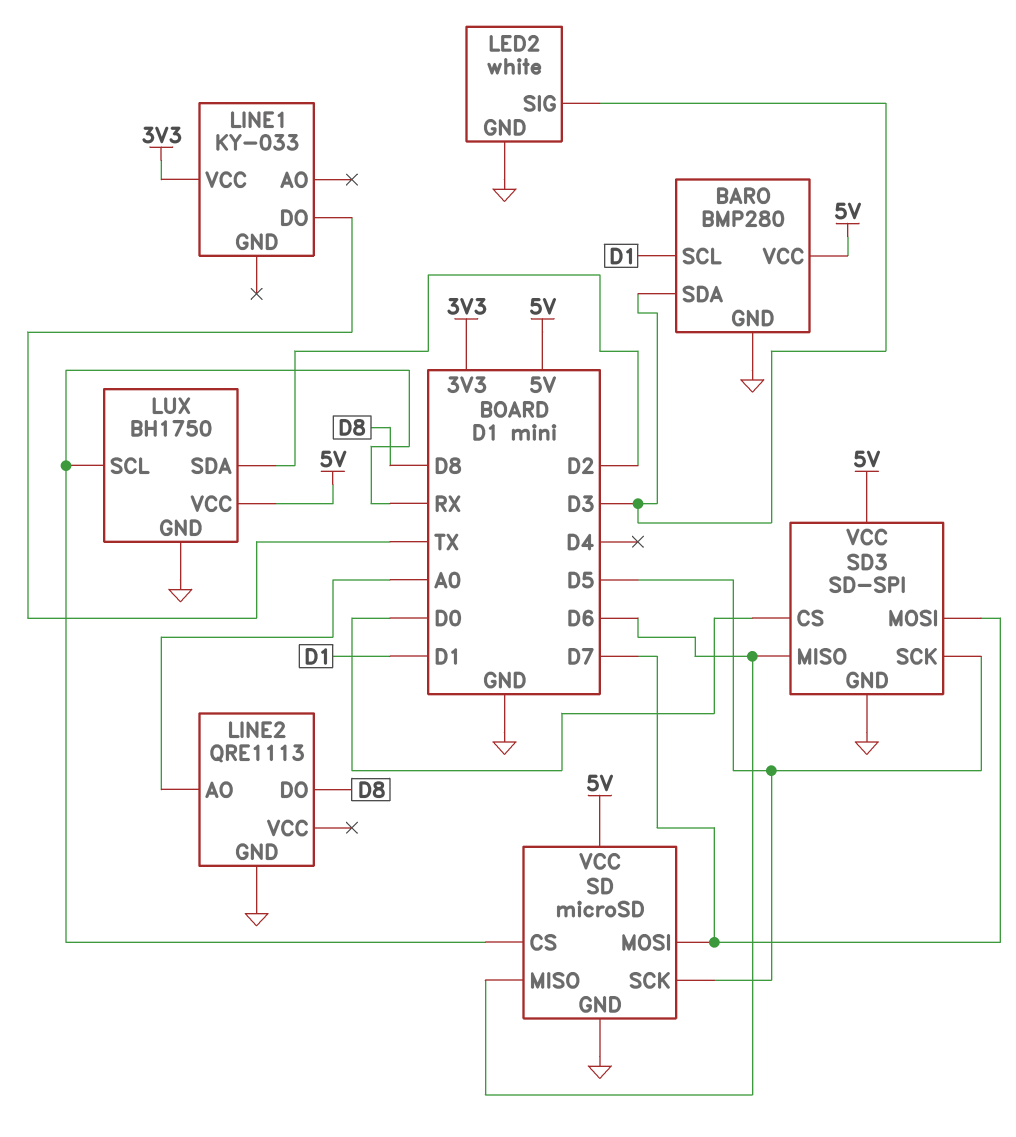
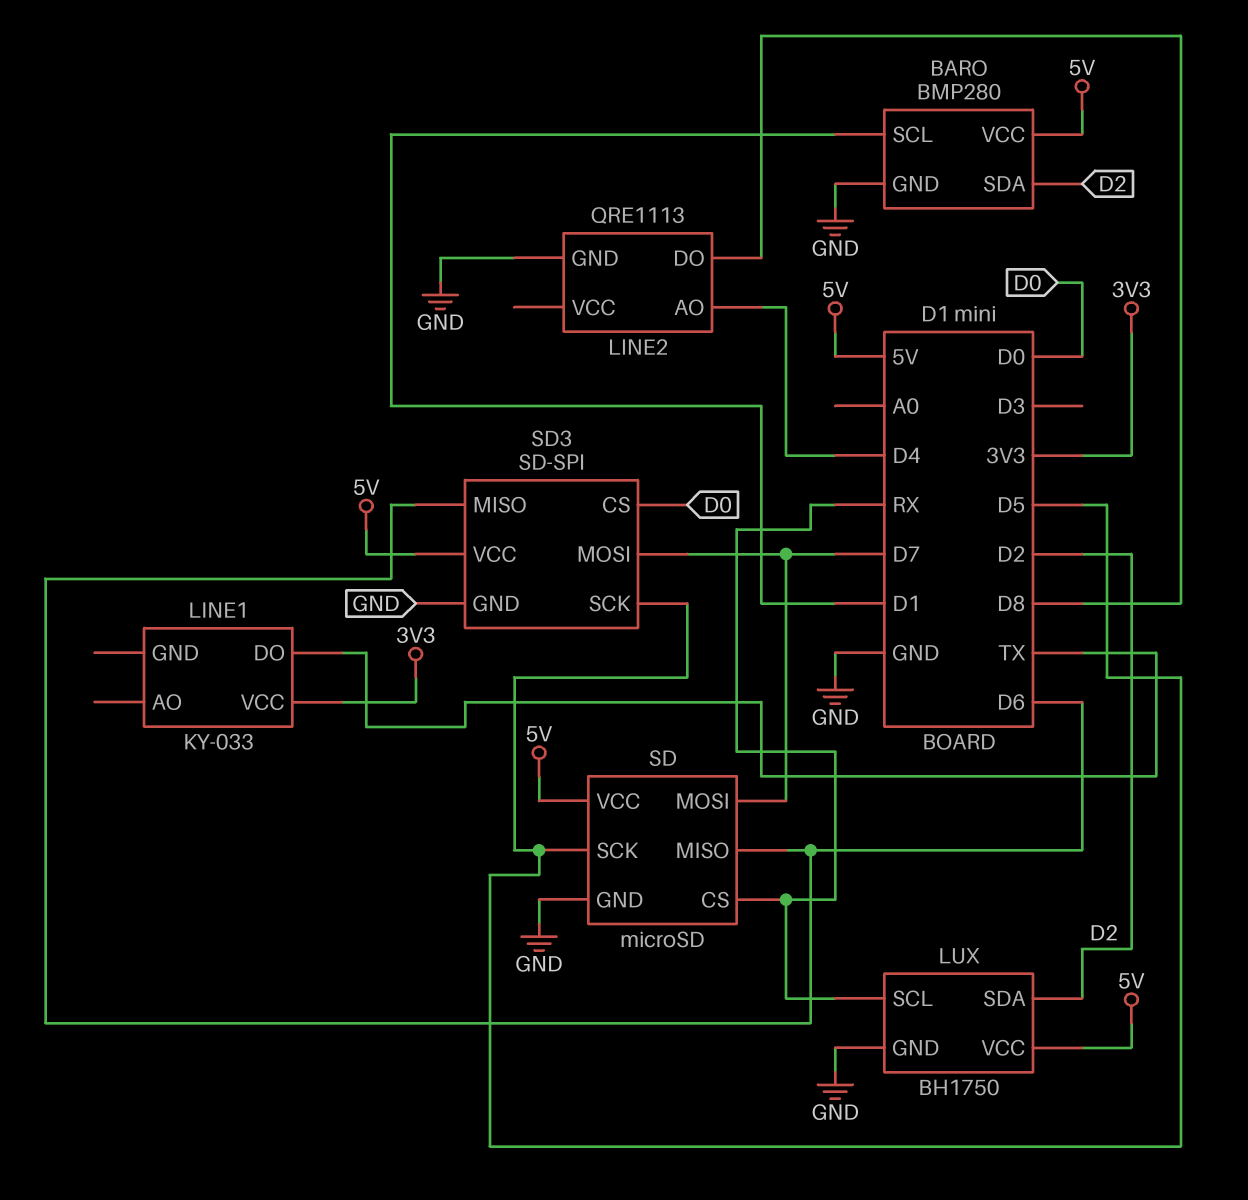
BARO pin SDA: D3 -> D2
LED2: white -> none
LED2 pin GND: GND -> none
LED2 pin SIG: D3 -> none
LINE2 pin AO: A0 -> D4

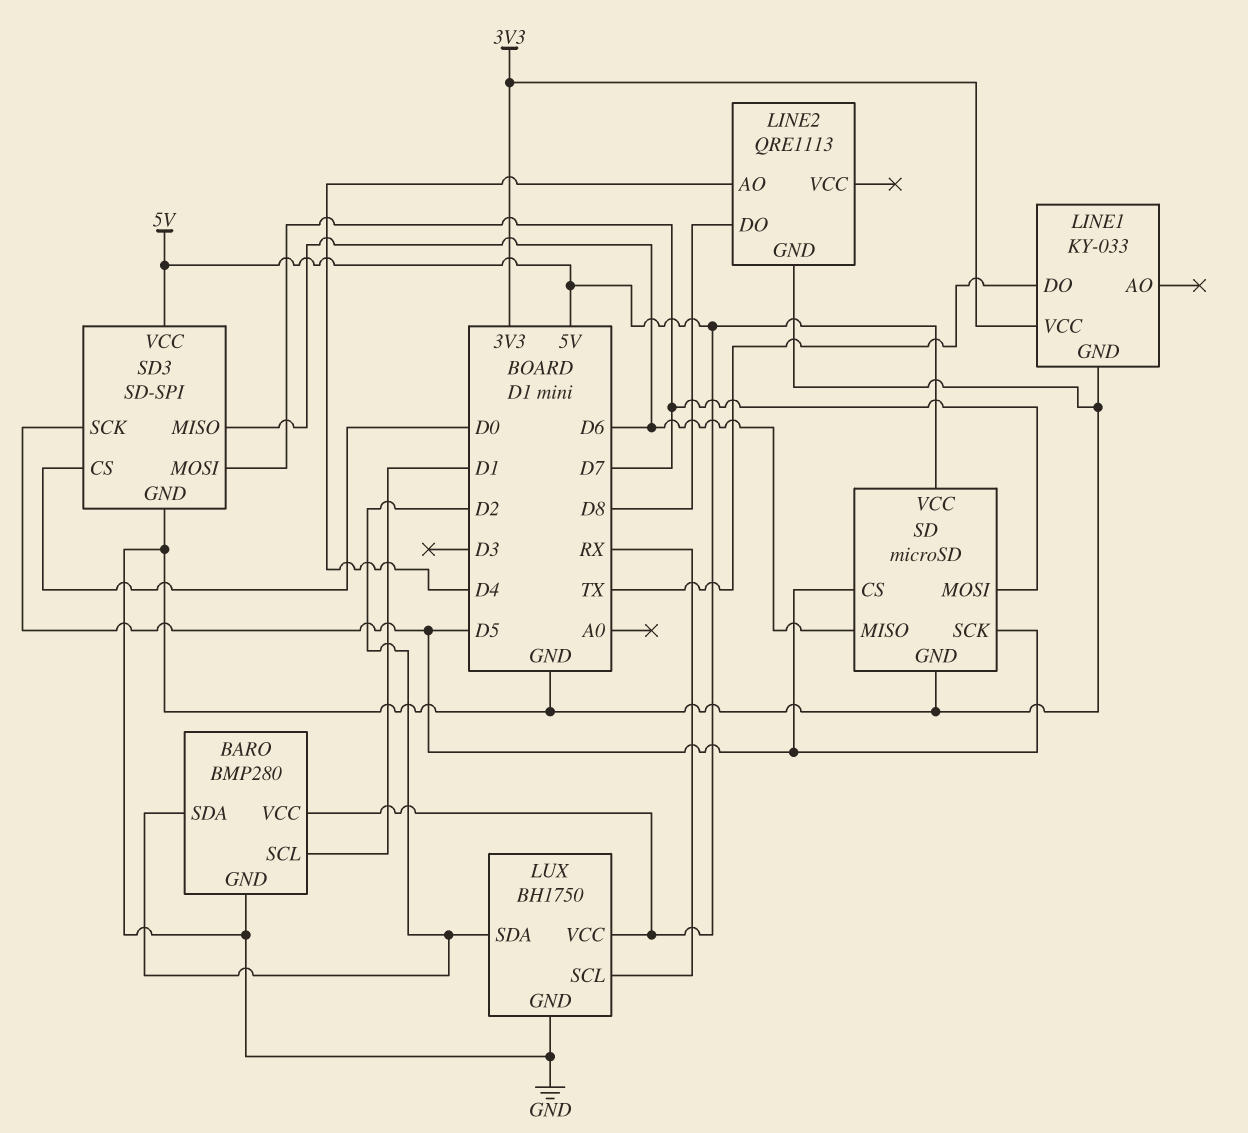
LINE1 pin GND: none -> GND
SD pin CS: RX -> D5

